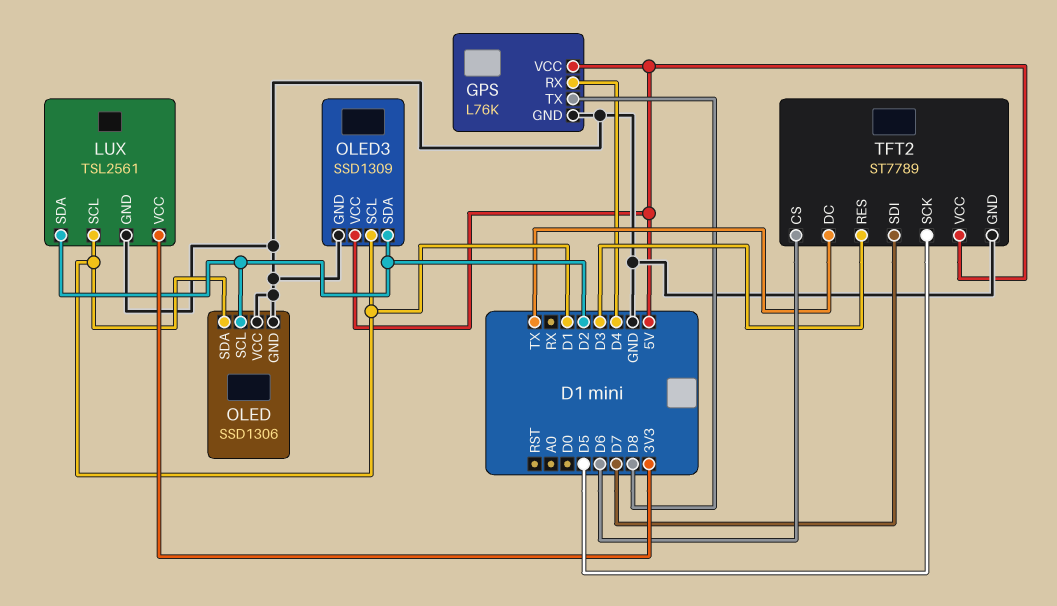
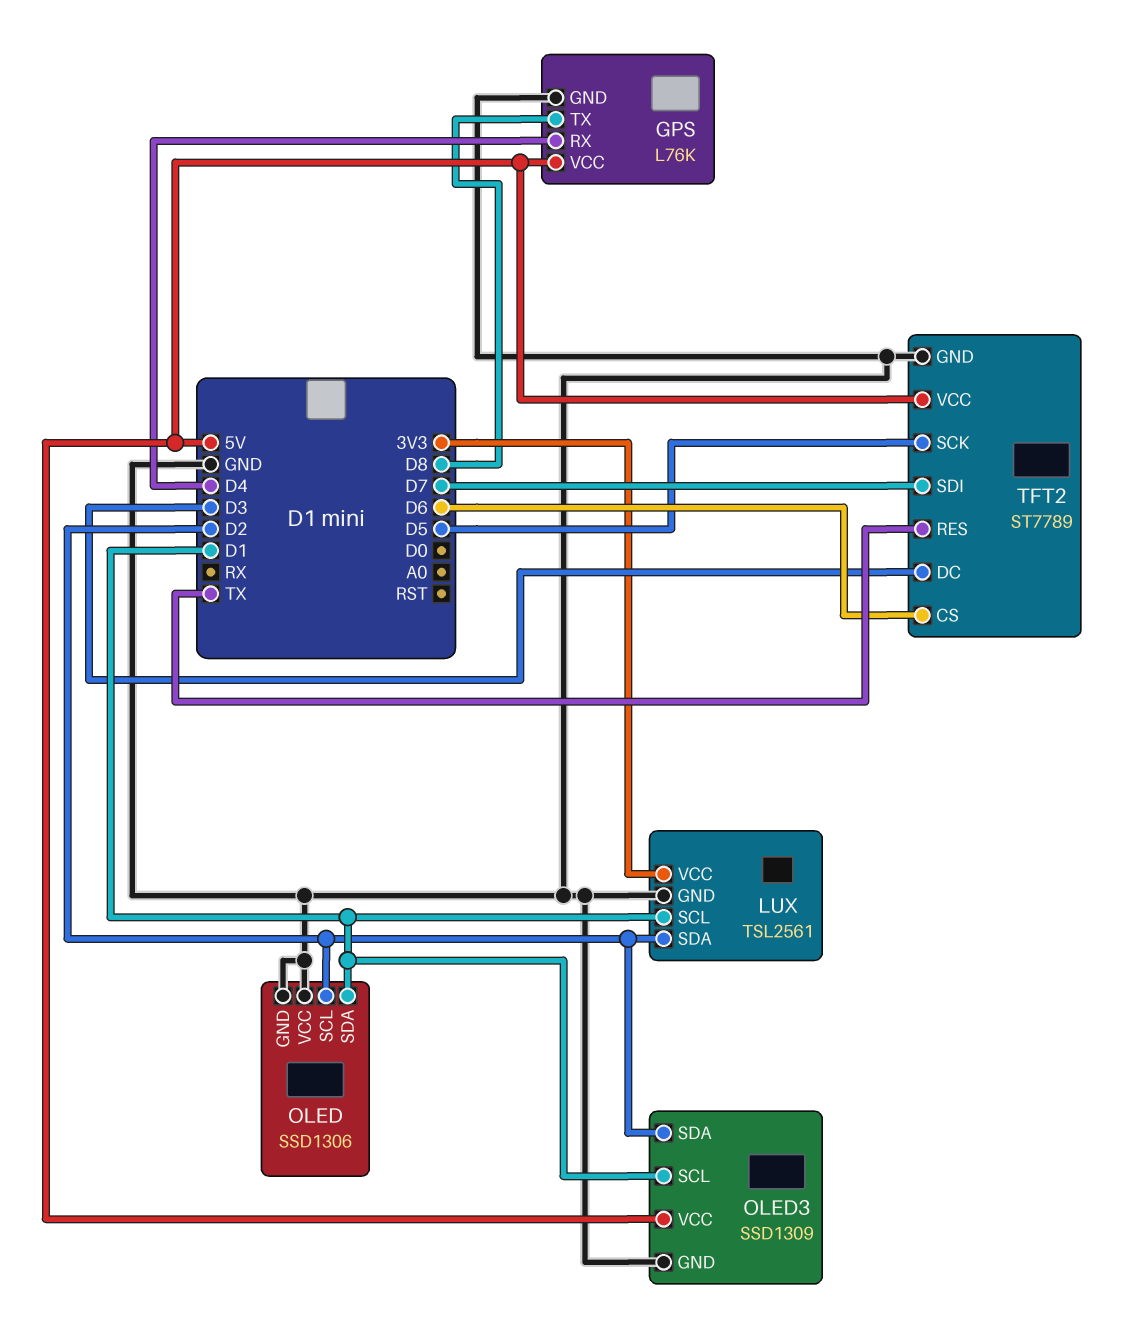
TFT2 pin DC: TX -> D3
TFT2 pin RES: D3 -> TX

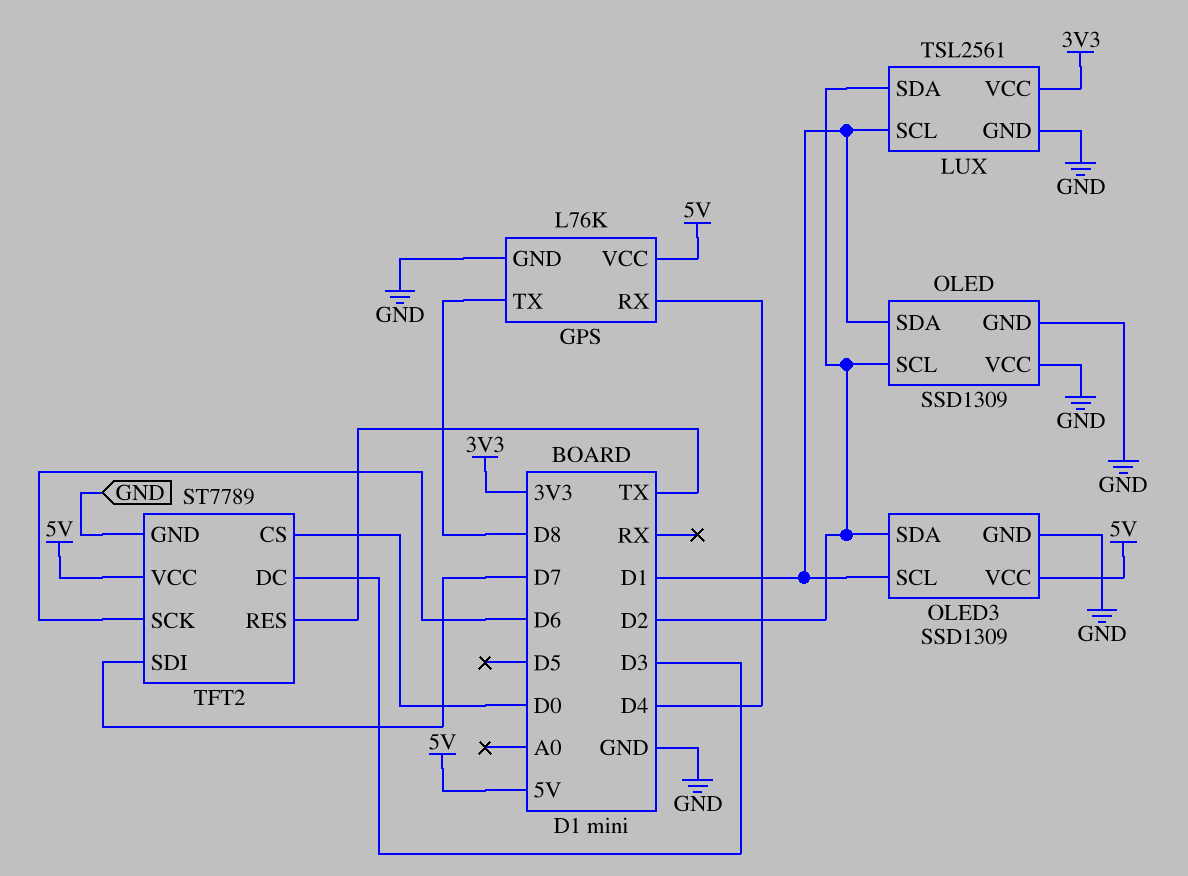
OLED: SSD1306 -> SSD1309
TFT2 pin CS: D6 -> D0
TFT2 pin SCK: D5 -> D6

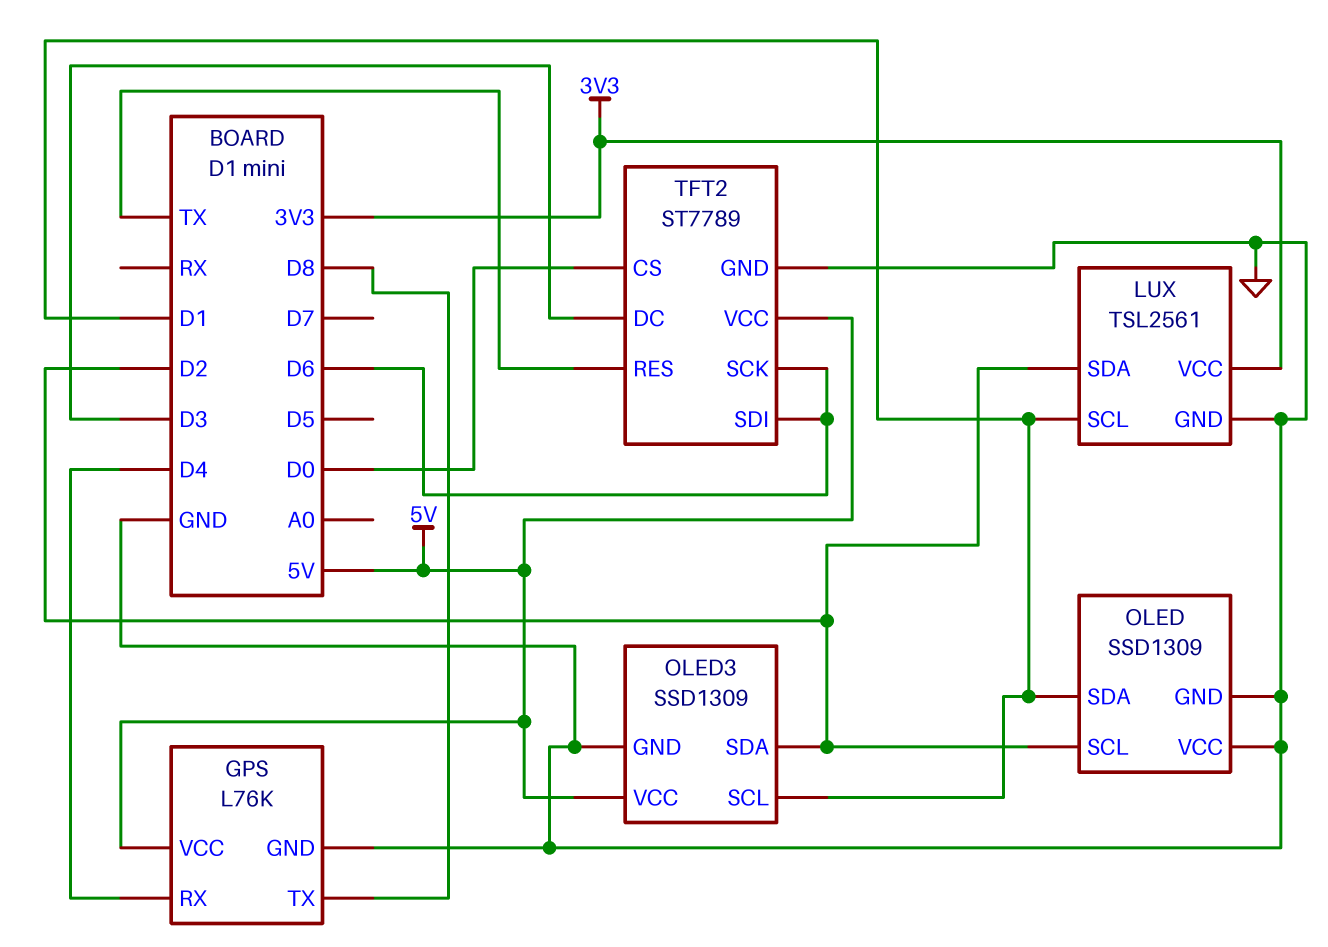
TFT2 pin SDI: D7 -> D6

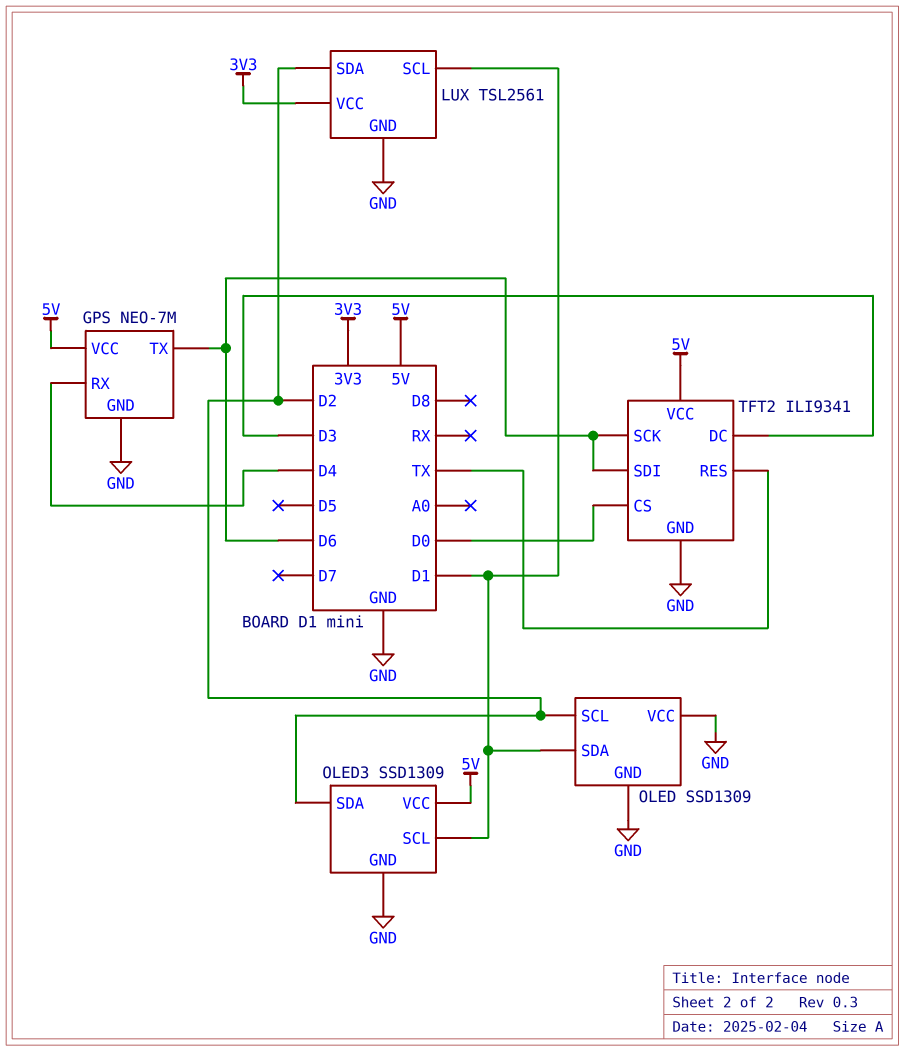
GPS: L76K -> NEO-7M
GPS pin TX: D8 -> D6
TFT2: ST7789 -> ILI9341

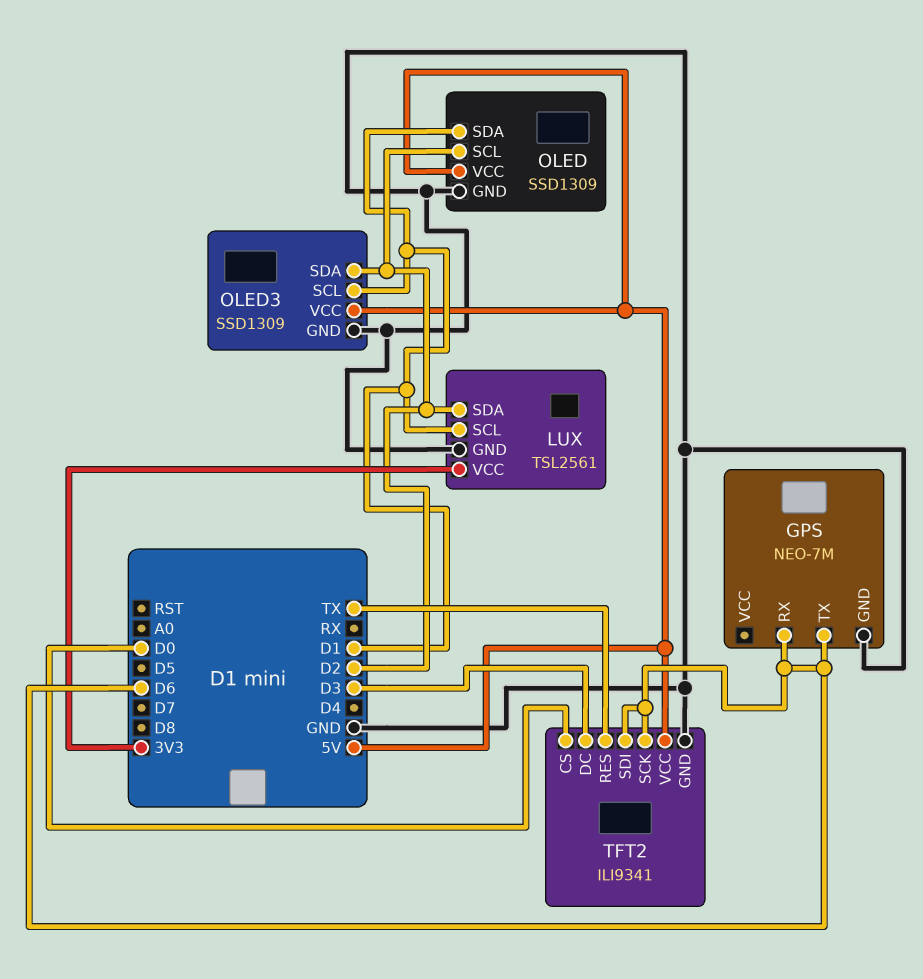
GPS pin RX: D4 -> D6
GPS pin VCC: 5V -> none
OLED pin VCC: GND -> 5V

